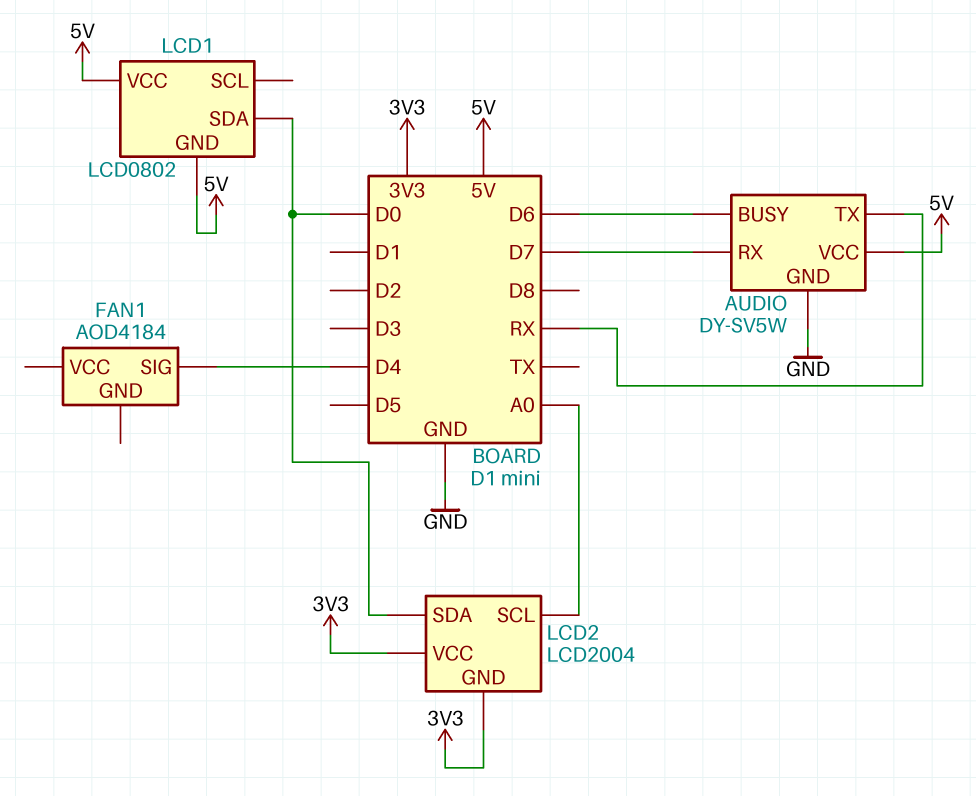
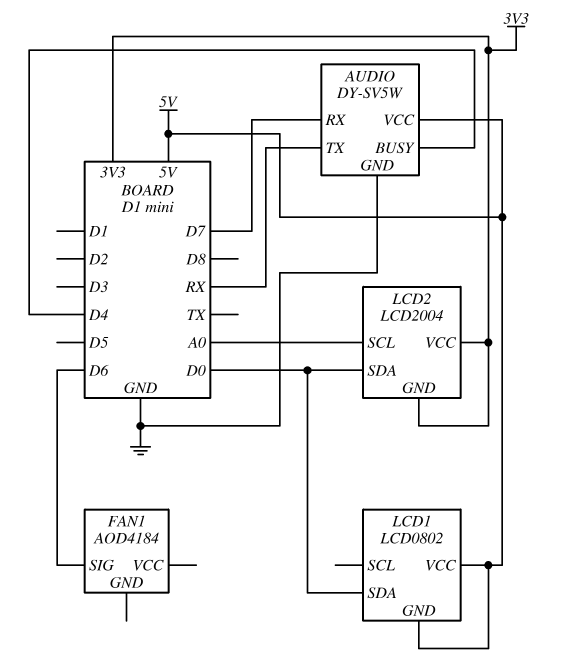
AUDIO pin BUSY: D6 -> D4
FAN1 pin SIG: D4 -> D6

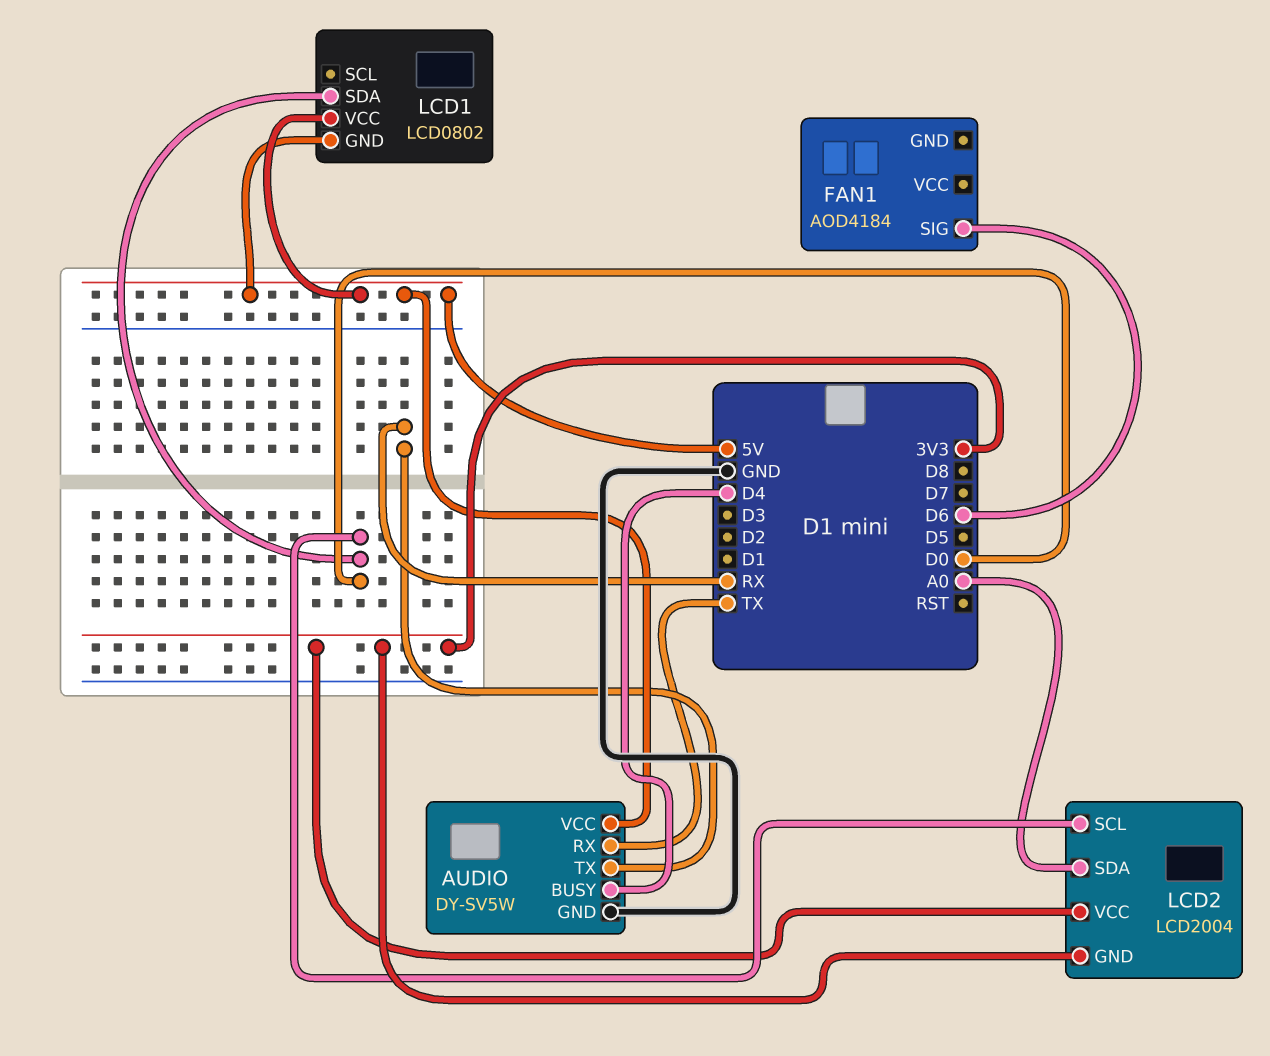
AUDIO pin RX: D7 -> TX
LCD2 pin SCL: A0 -> D0
LCD2 pin SDA: D0 -> A0

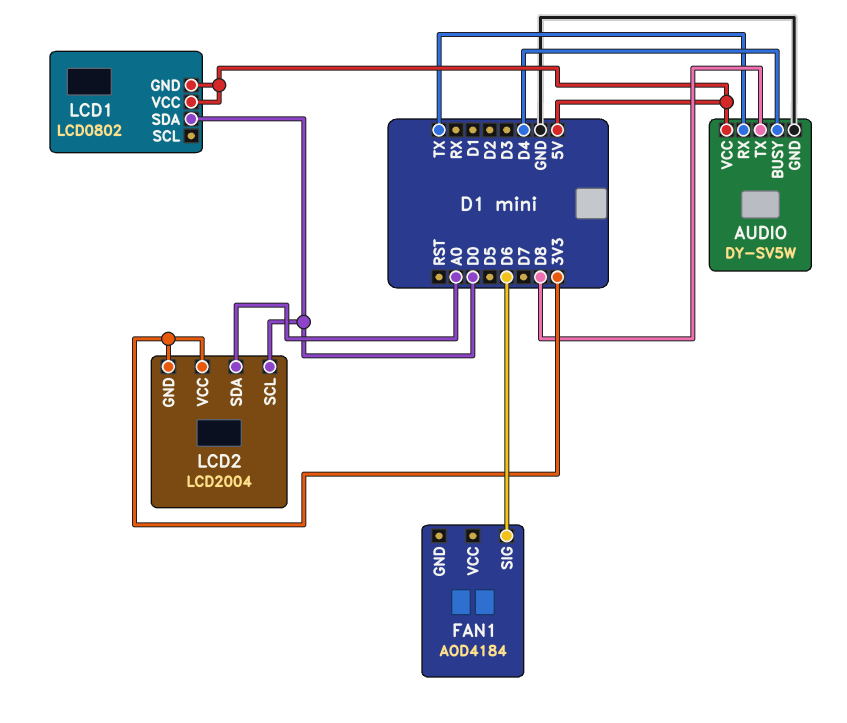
AUDIO pin TX: RX -> D8

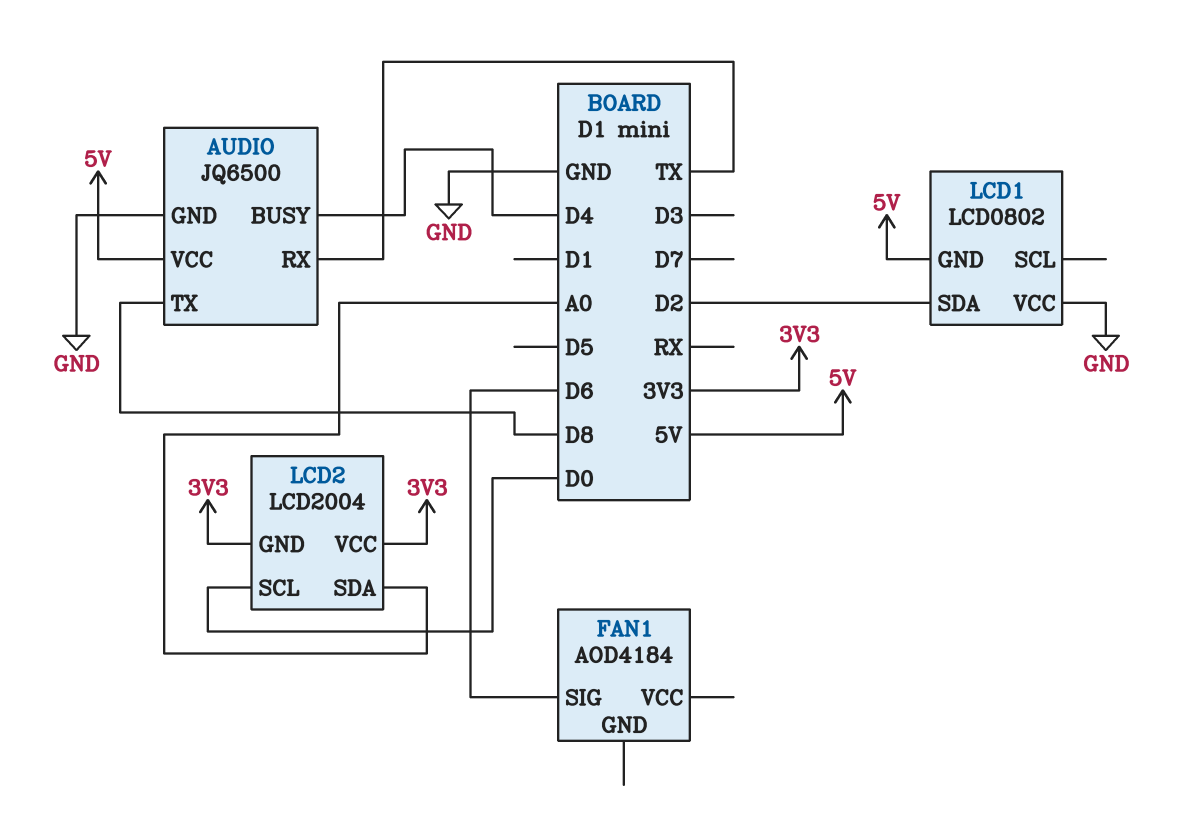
AUDIO: DY-SV5W -> JQ6500
LCD1 pin SDA: D0 -> D2
LCD1 pin VCC: 5V -> GND

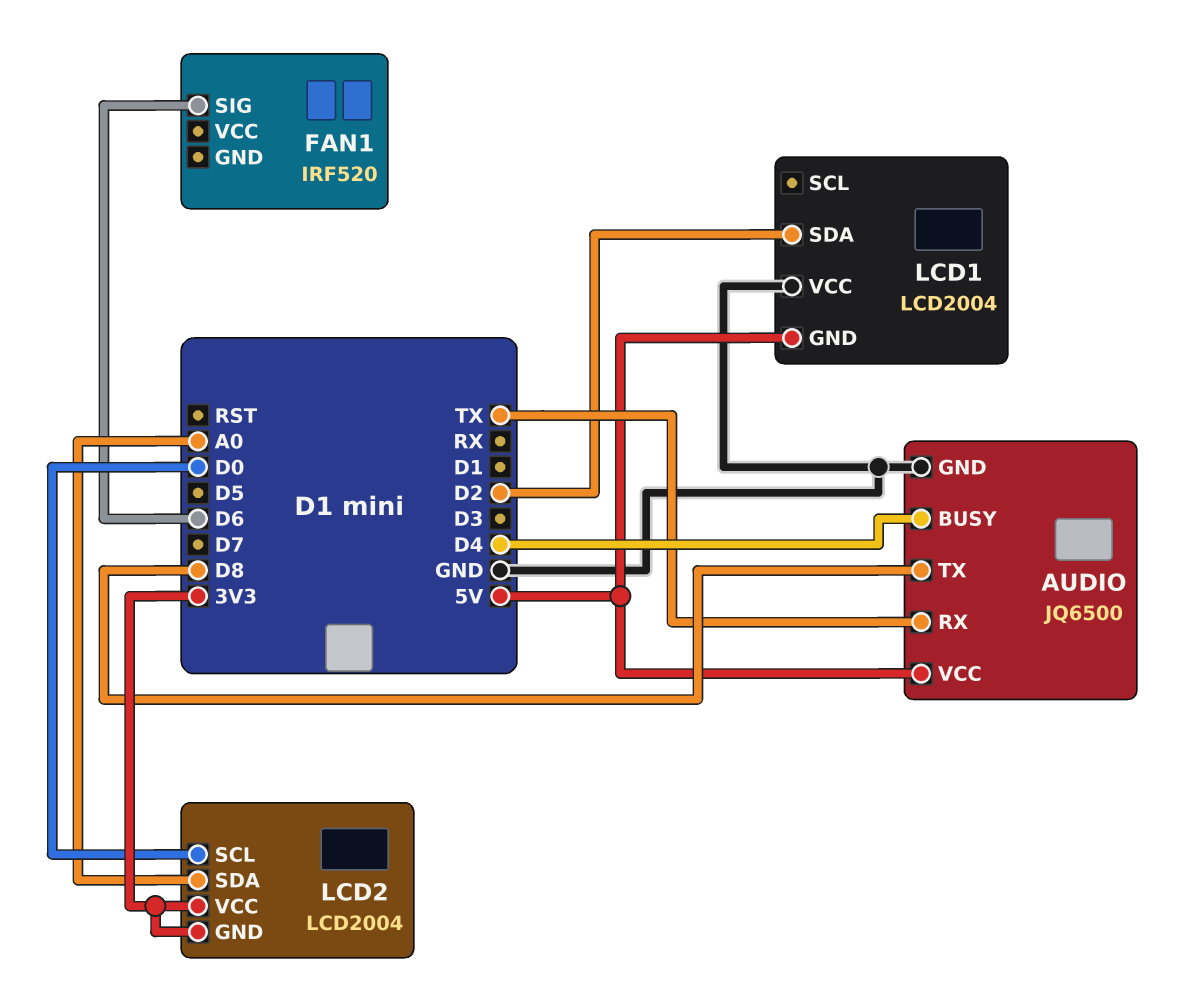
FAN1: AOD4184 -> IRF520
LCD1: LCD0802 -> LCD2004

